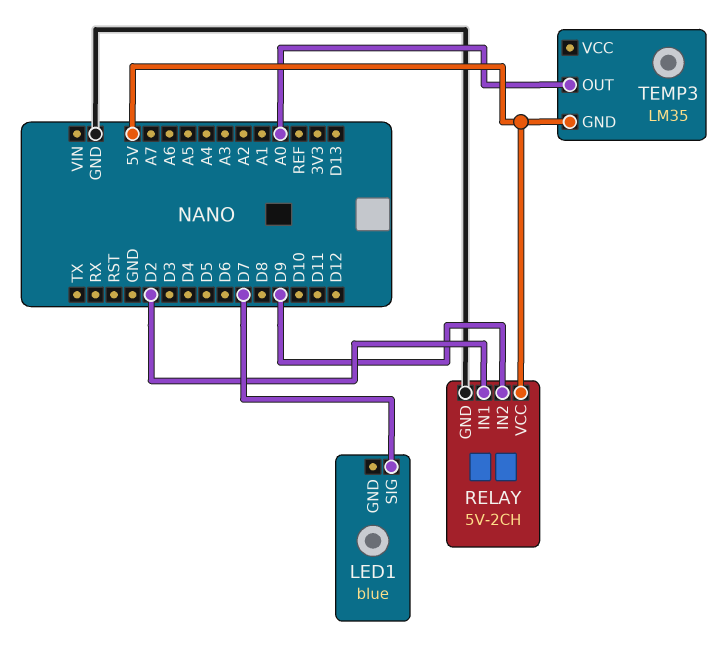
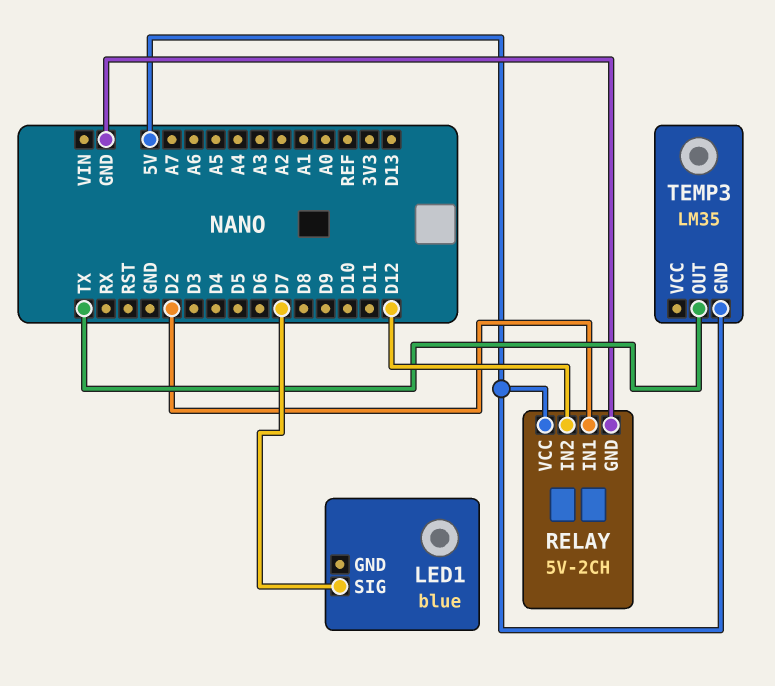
RELAY pin IN2: D9 -> D12
TEMP3 pin OUT: A0 -> TX

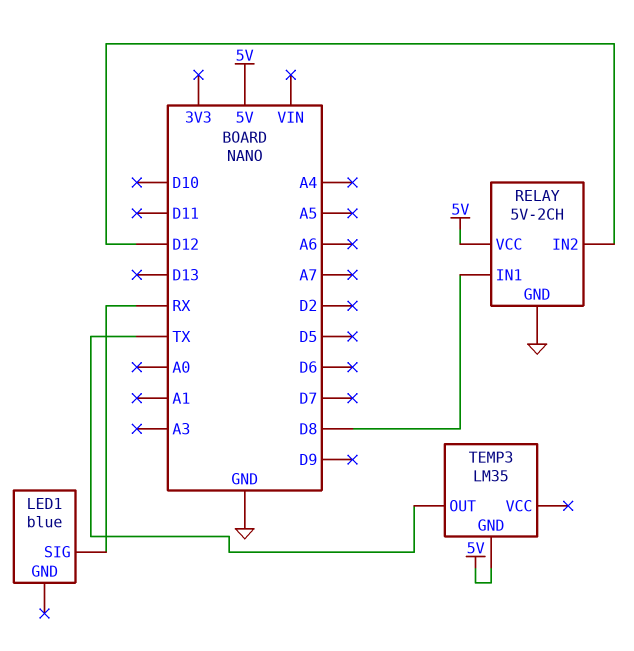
LED1 pin SIG: D7 -> RX
RELAY pin IN1: D2 -> D8

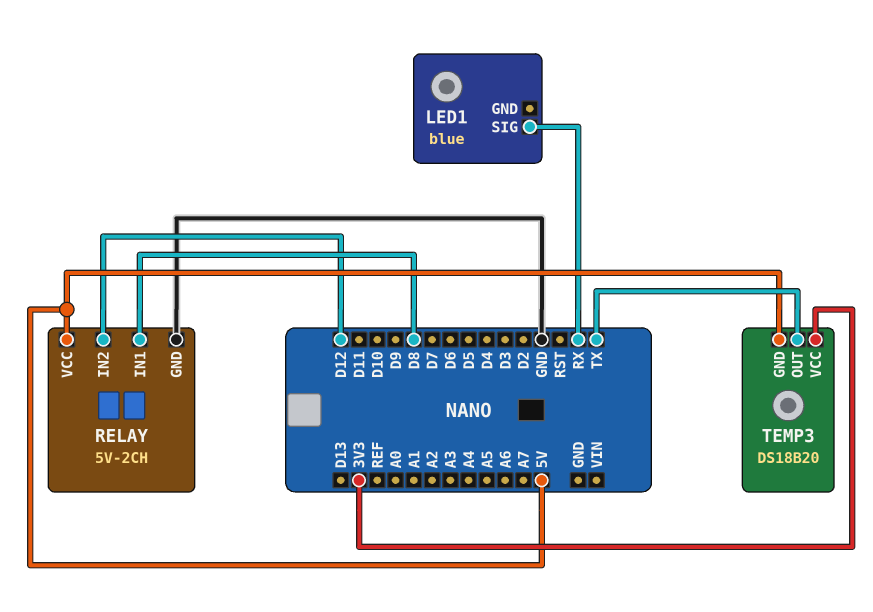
TEMP3: LM35 -> DS18B20
TEMP3 pin VCC: none -> 3V3

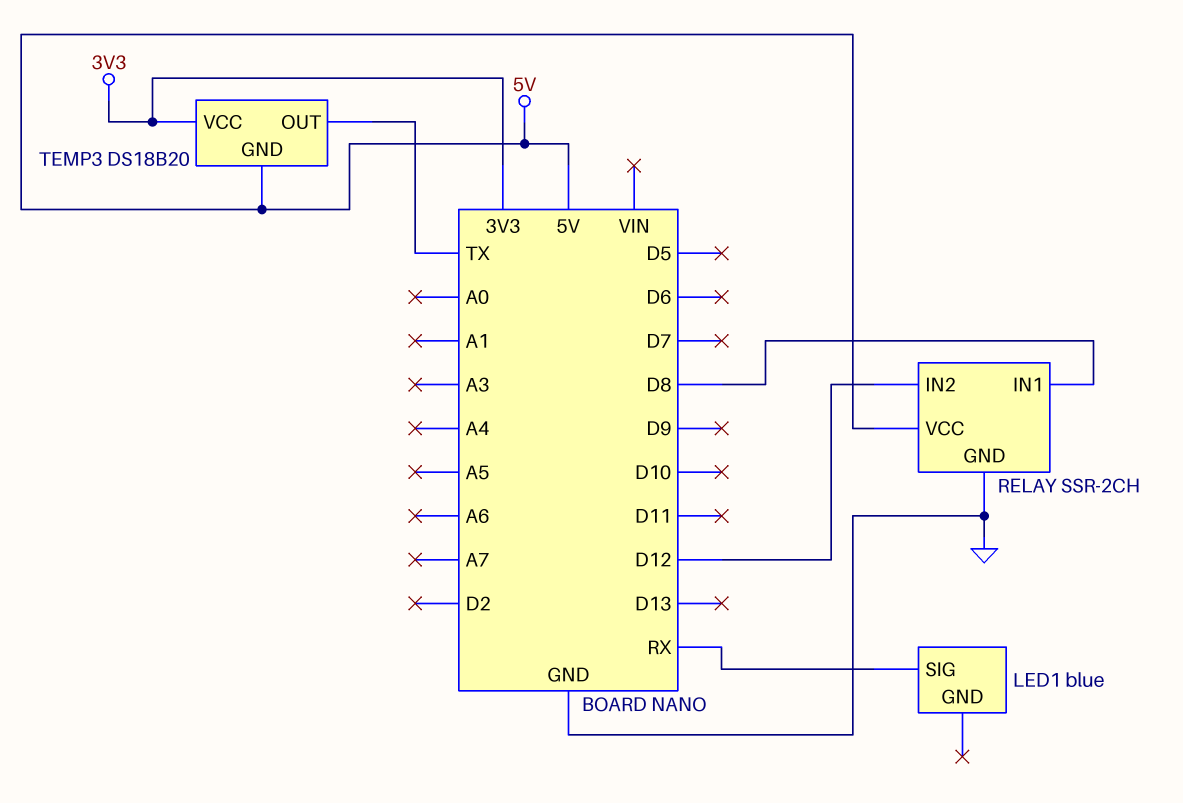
RELAY: 5V-2CH -> SSR-2CH

